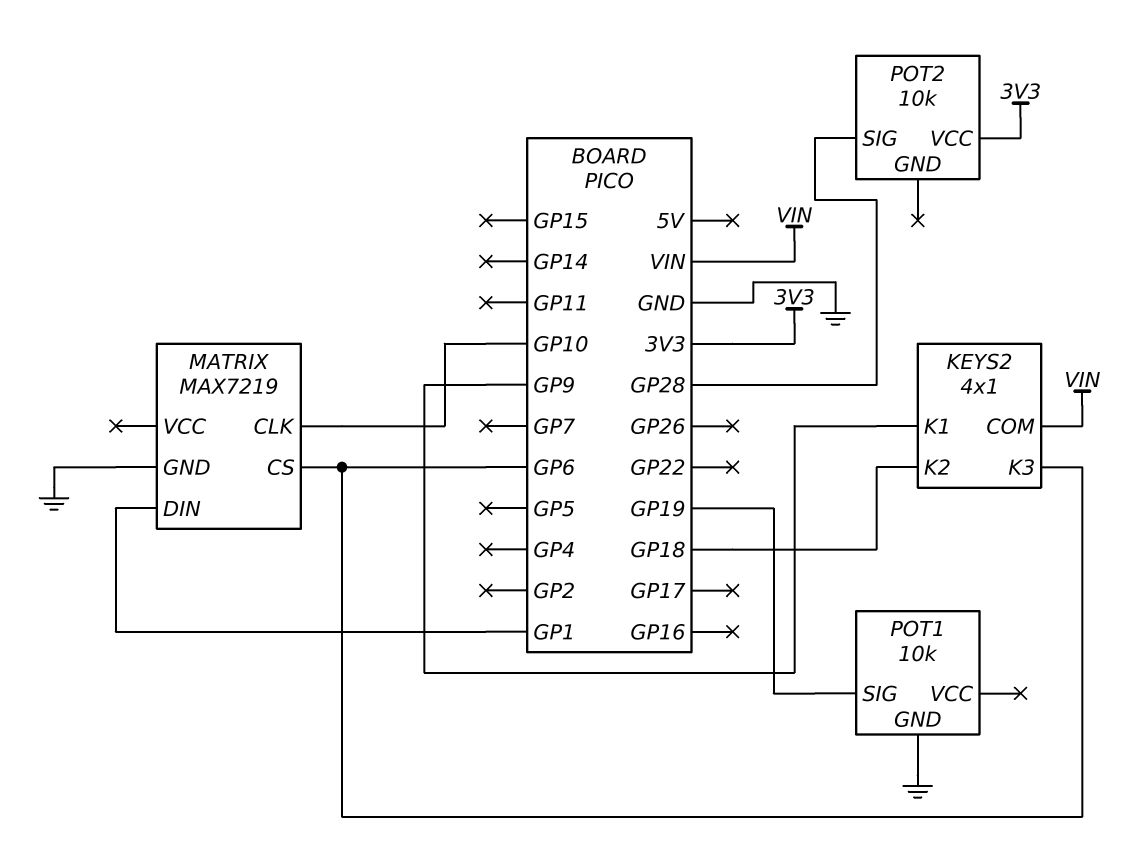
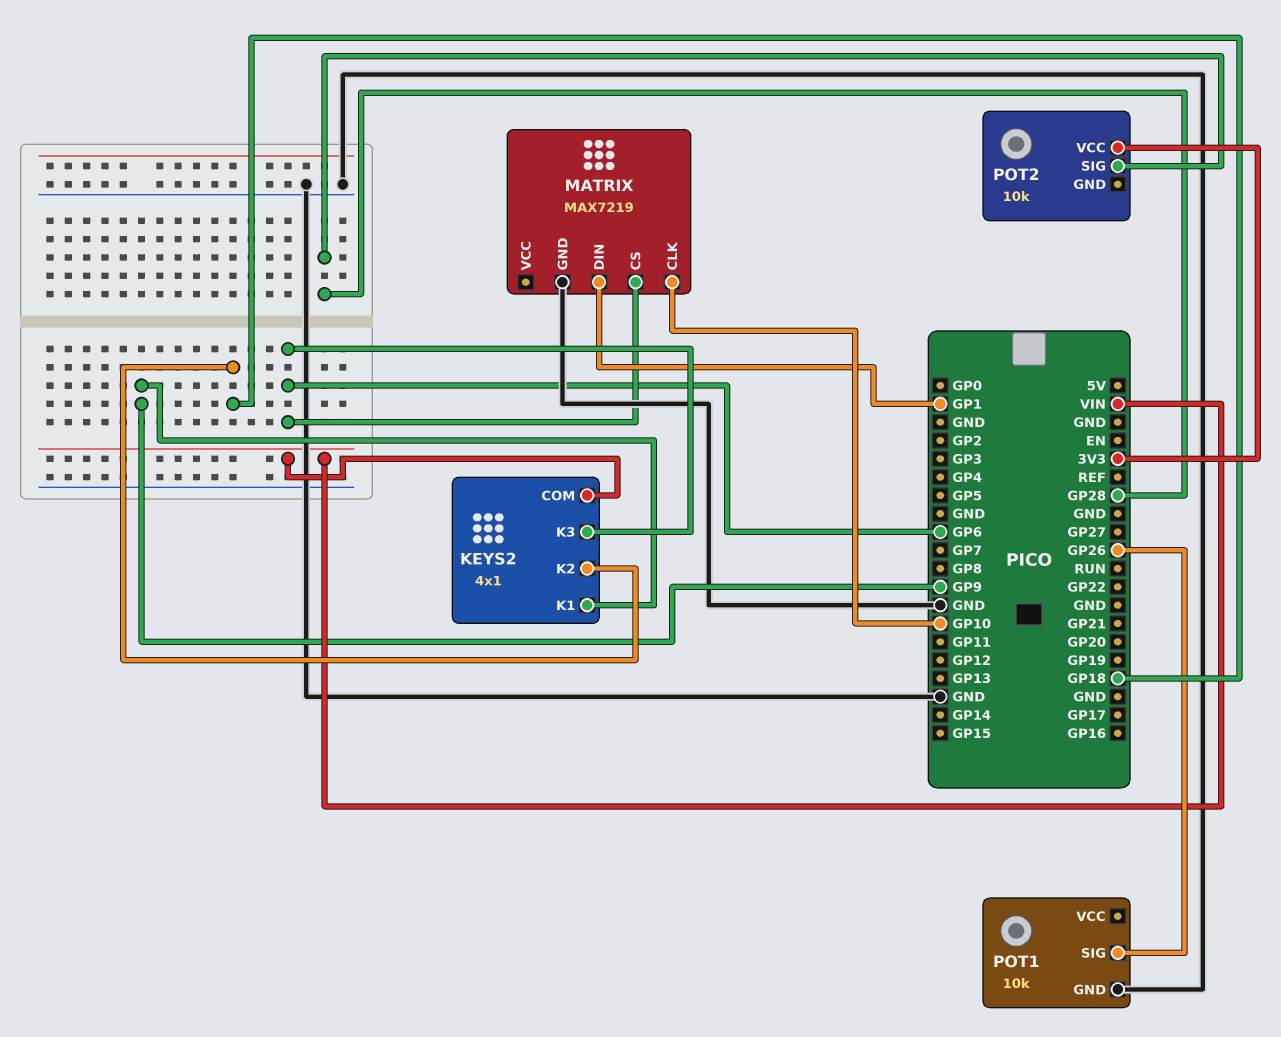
POT1 pin SIG: GP19 -> GP26

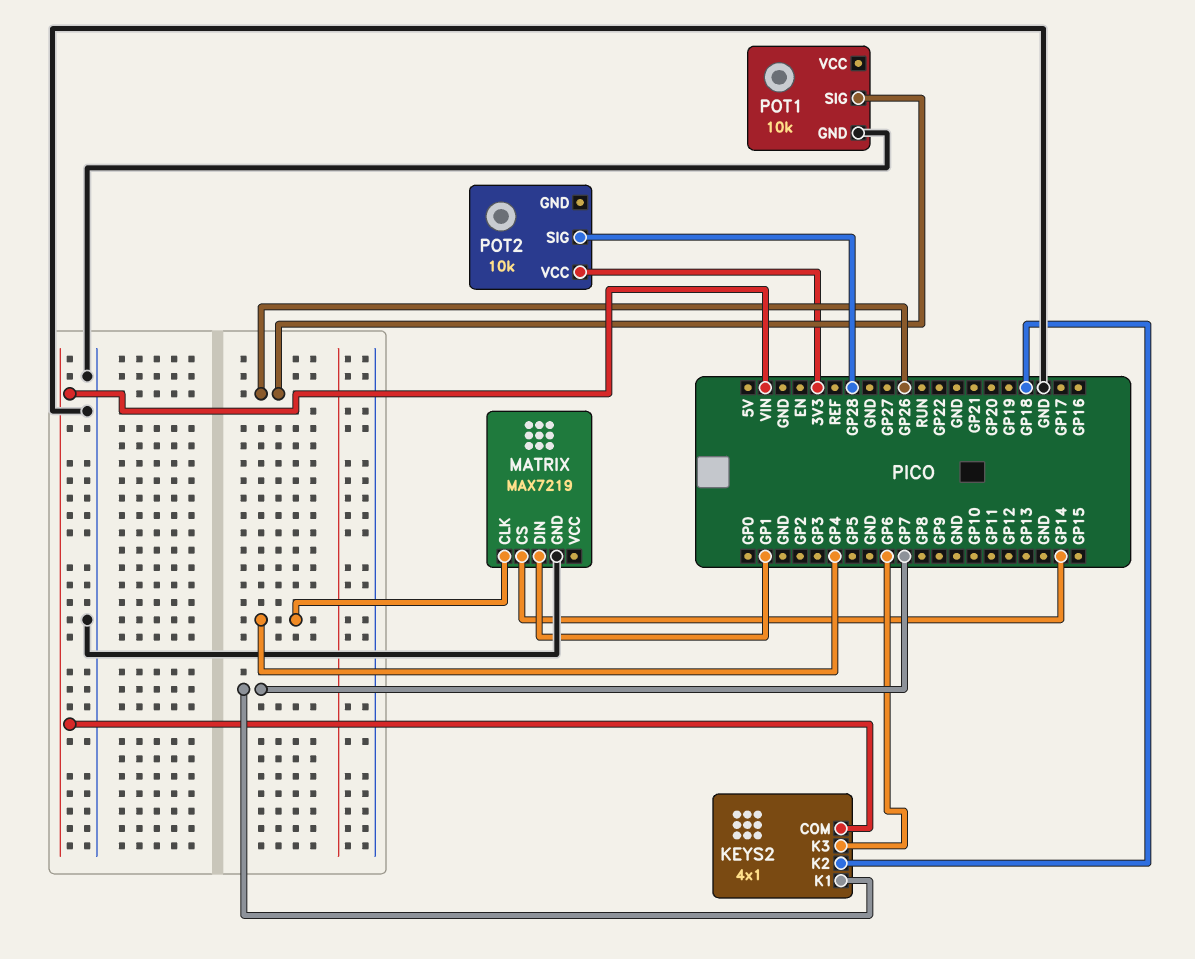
KEYS2 pin K1: GP9 -> GP7
MATRIX pin CLK: GP10 -> GP4
MATRIX pin CS: GP6 -> GP14

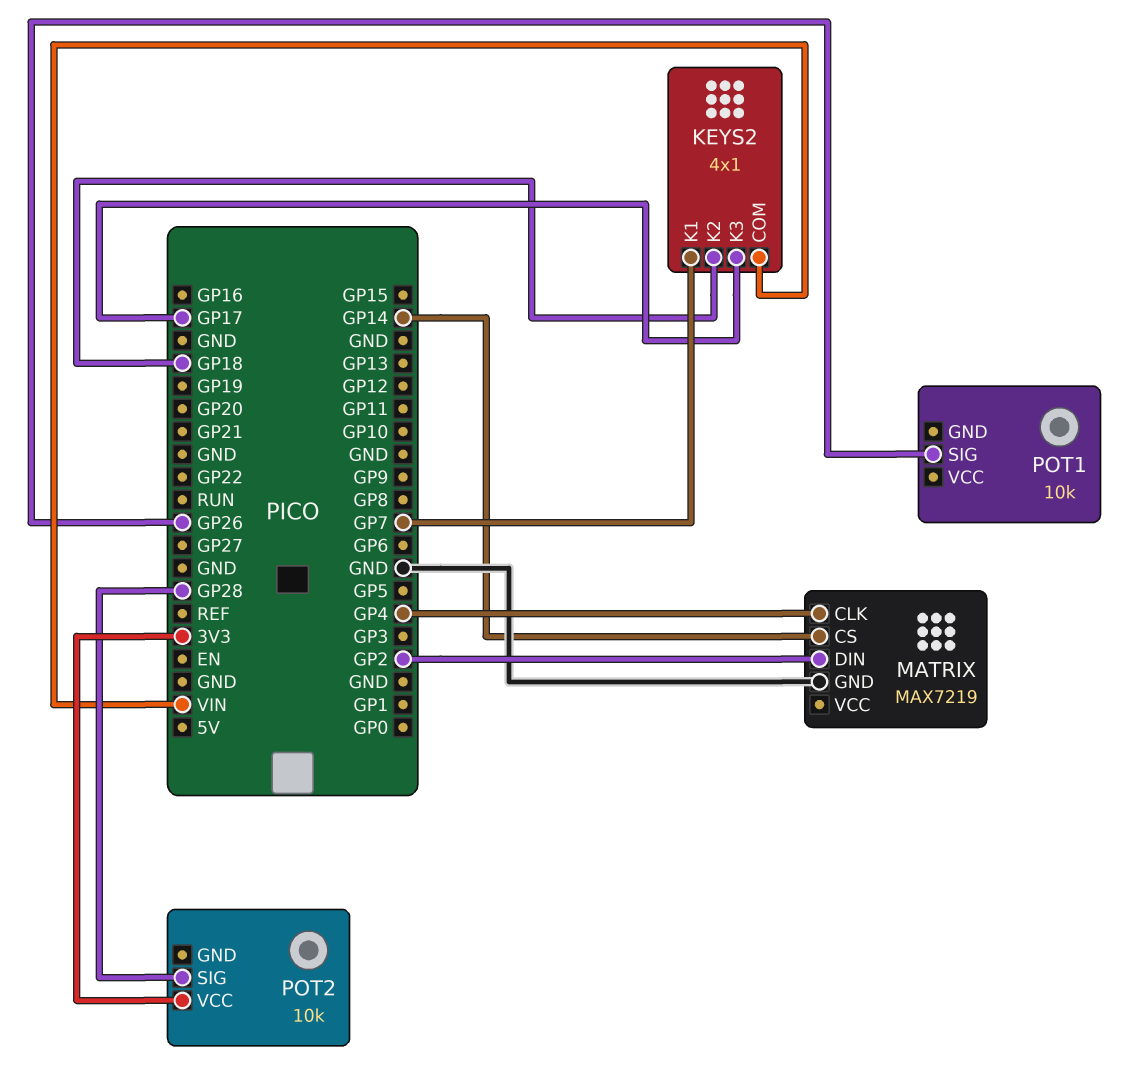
KEYS2 pin K3: GP6 -> GP17
MATRIX pin DIN: GP1 -> GP2
POT1 pin GND: GND -> none

